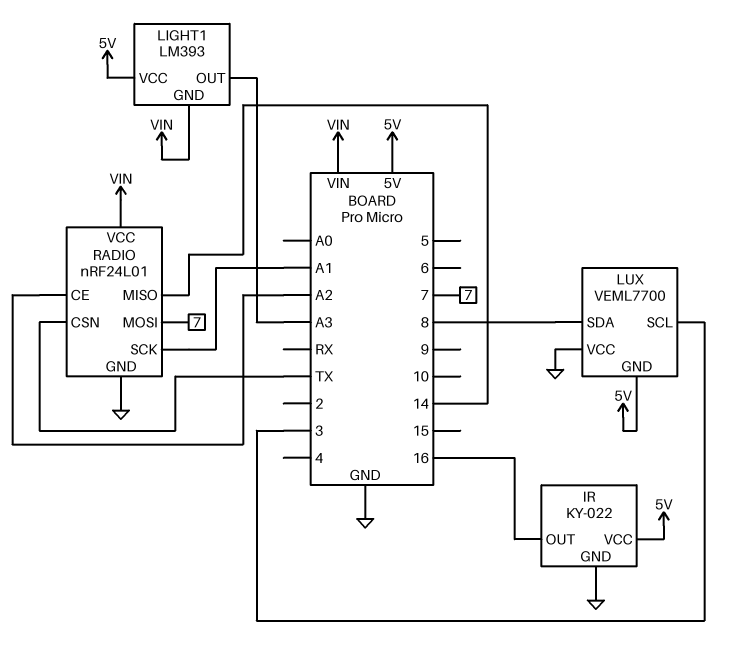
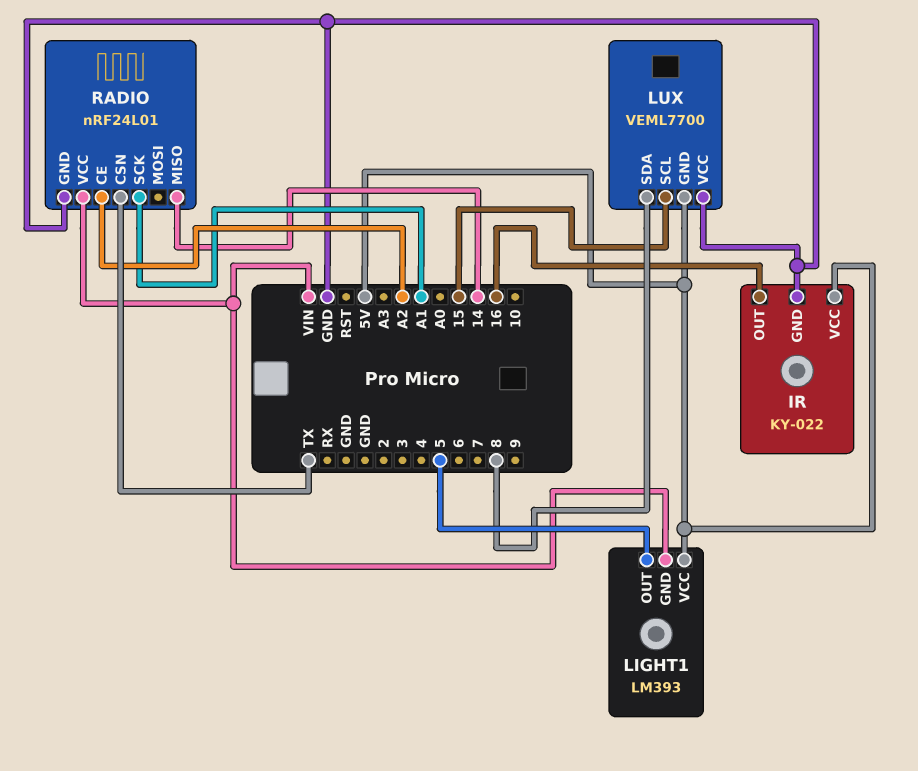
LIGHT1 pin OUT: A3 -> 5
LUX pin SCL: 3 -> 15
RADIO pin MOSI: 7 -> none

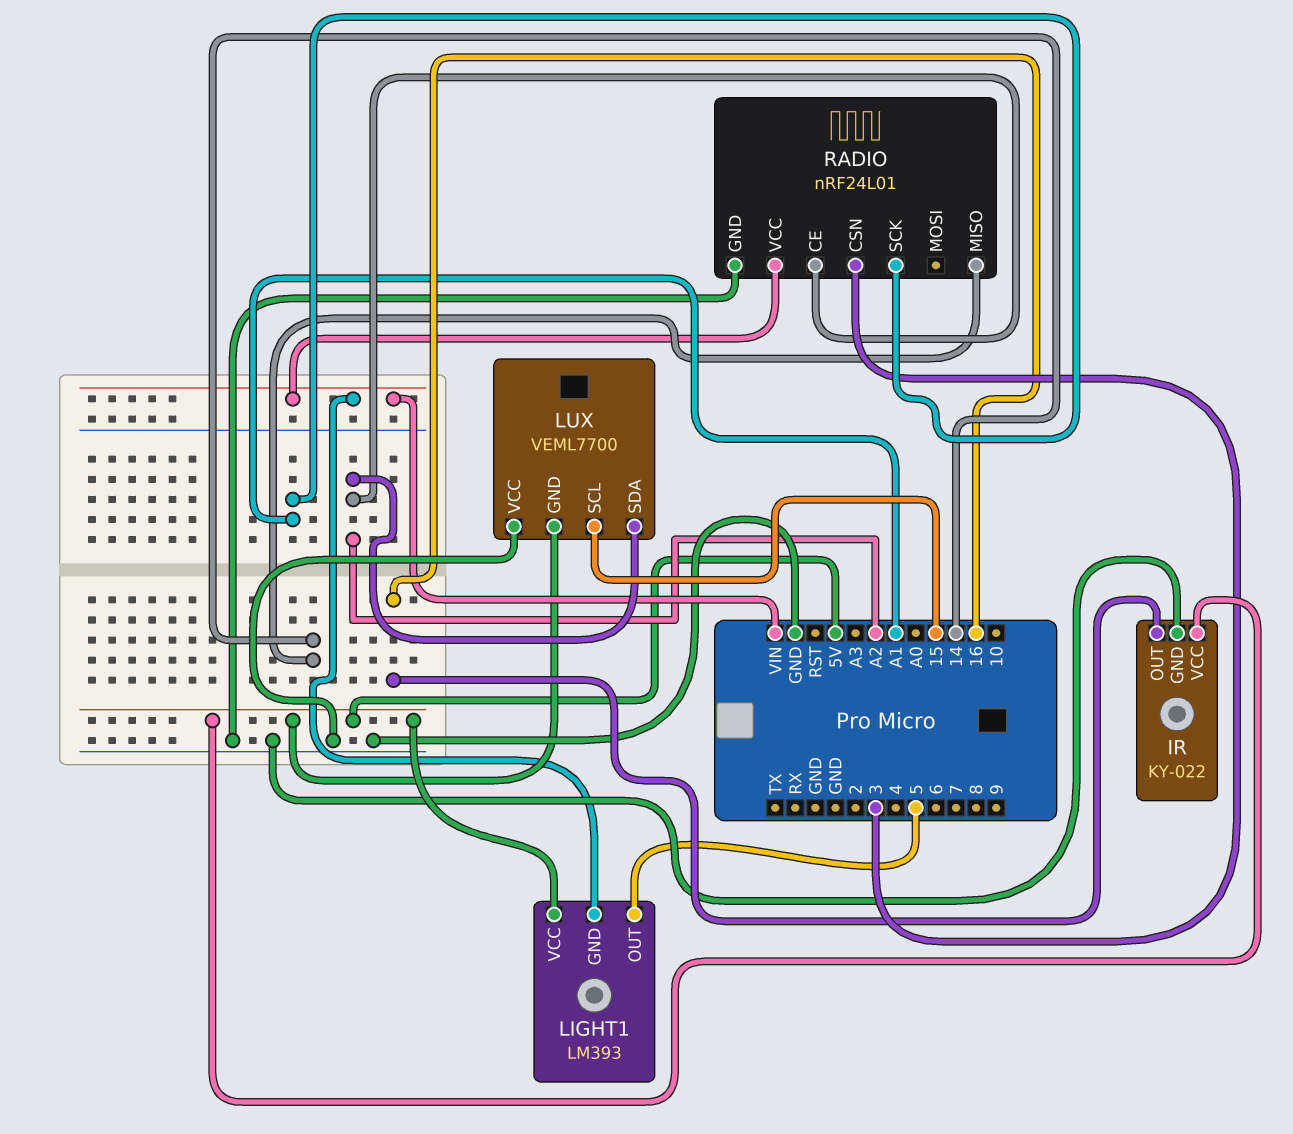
LUX pin SDA: 8 -> A2
RADIO pin CSN: TX -> 3

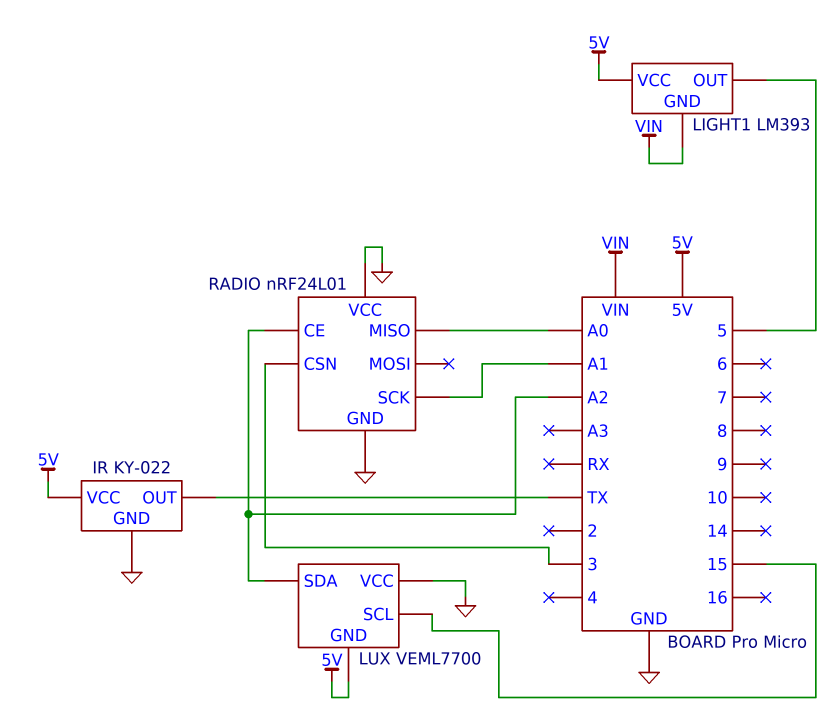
IR pin OUT: 16 -> TX
RADIO pin MISO: 14 -> A0
RADIO pin VCC: VIN -> GND

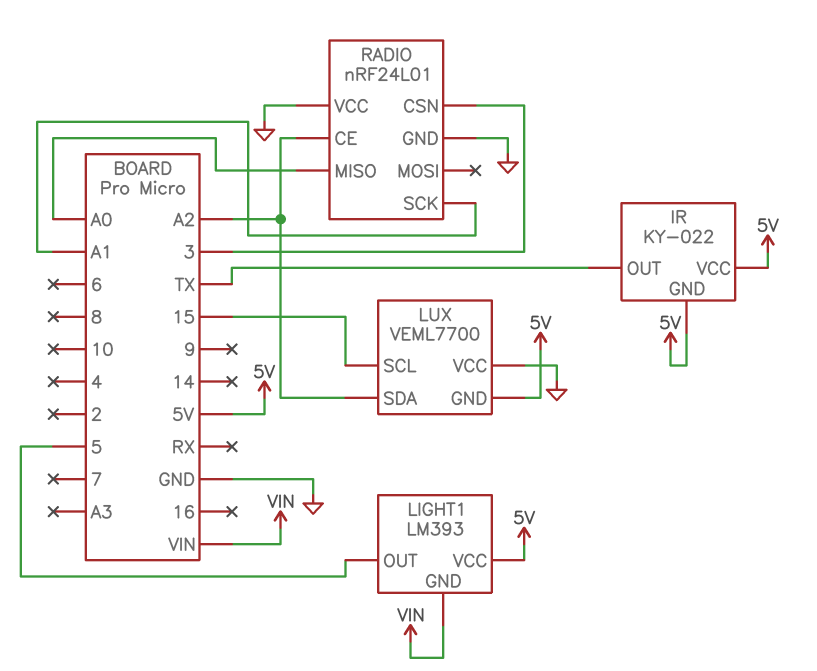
IR pin GND: GND -> 5V

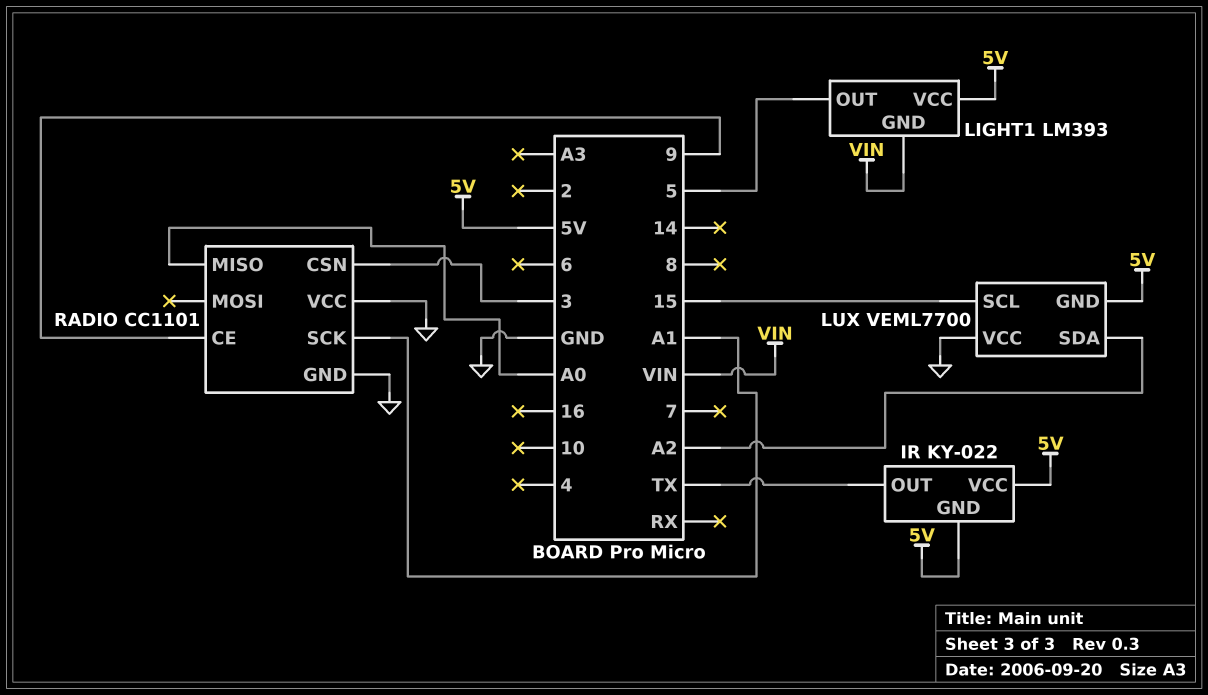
RADIO: nRF24L01 -> CC1101
RADIO pin CE: A2 -> 9

